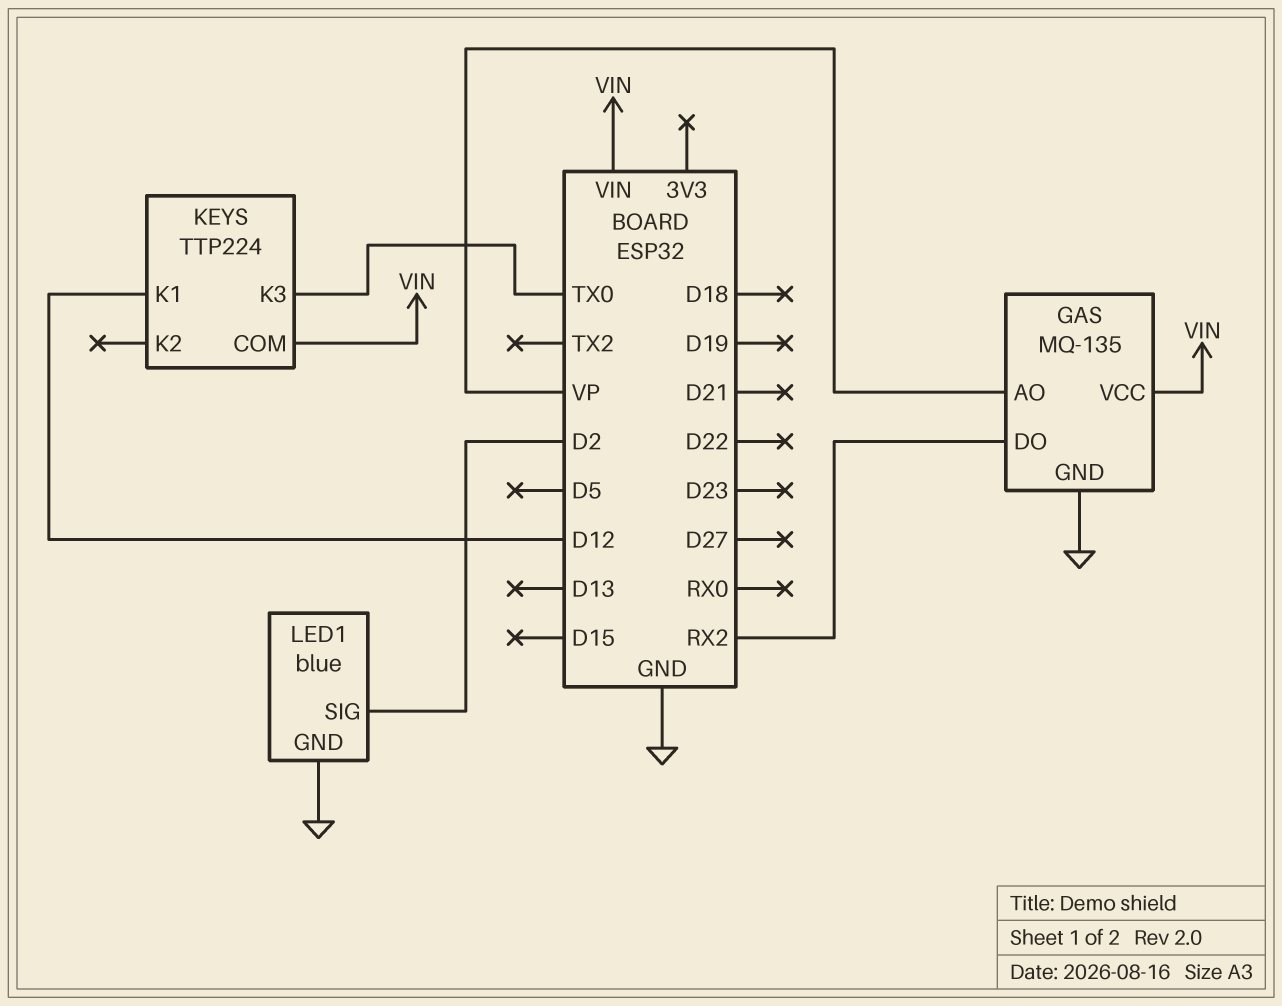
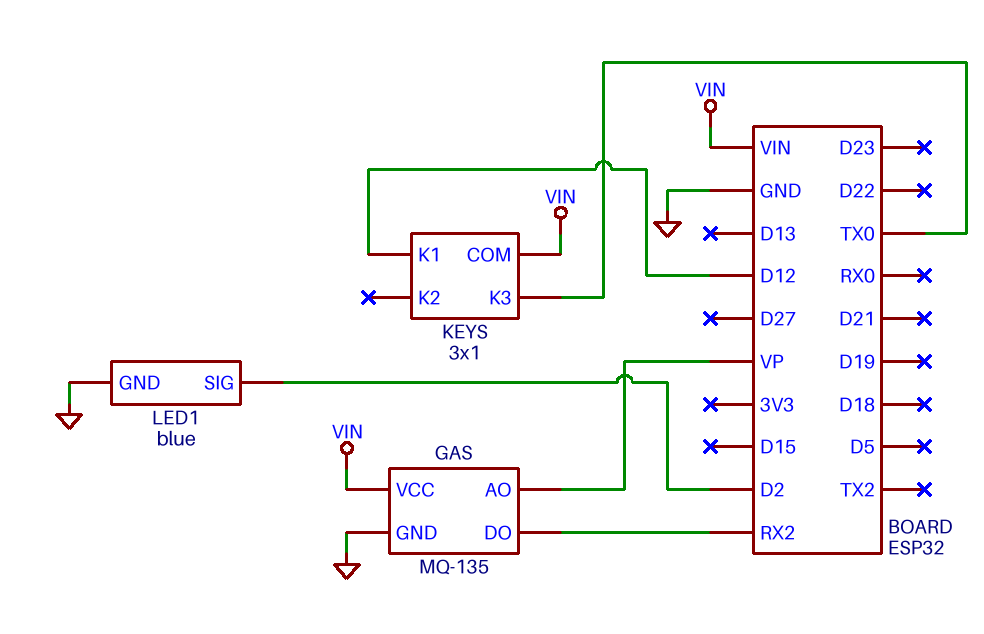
KEYS: TTP224 -> 3x1

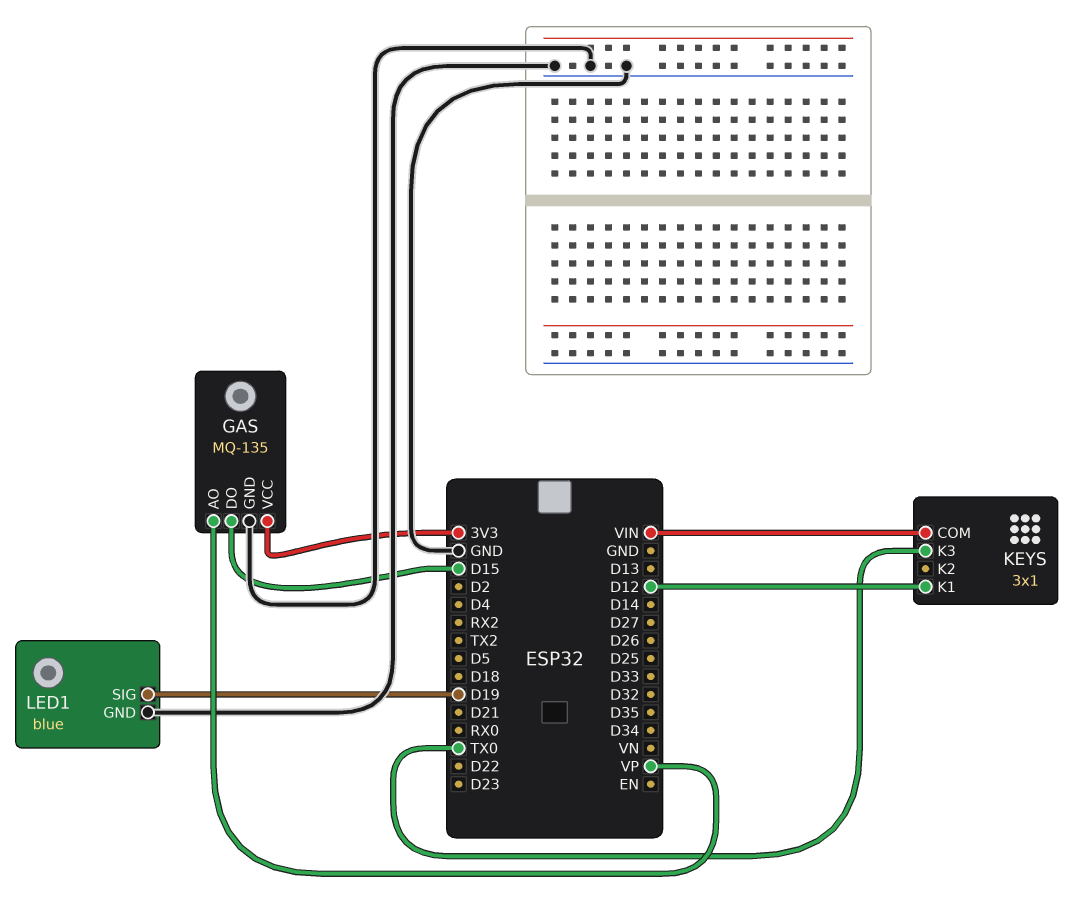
GAS pin DO: RX2 -> D15
GAS pin VCC: VIN -> 3V3
LED1 pin SIG: D2 -> D19

